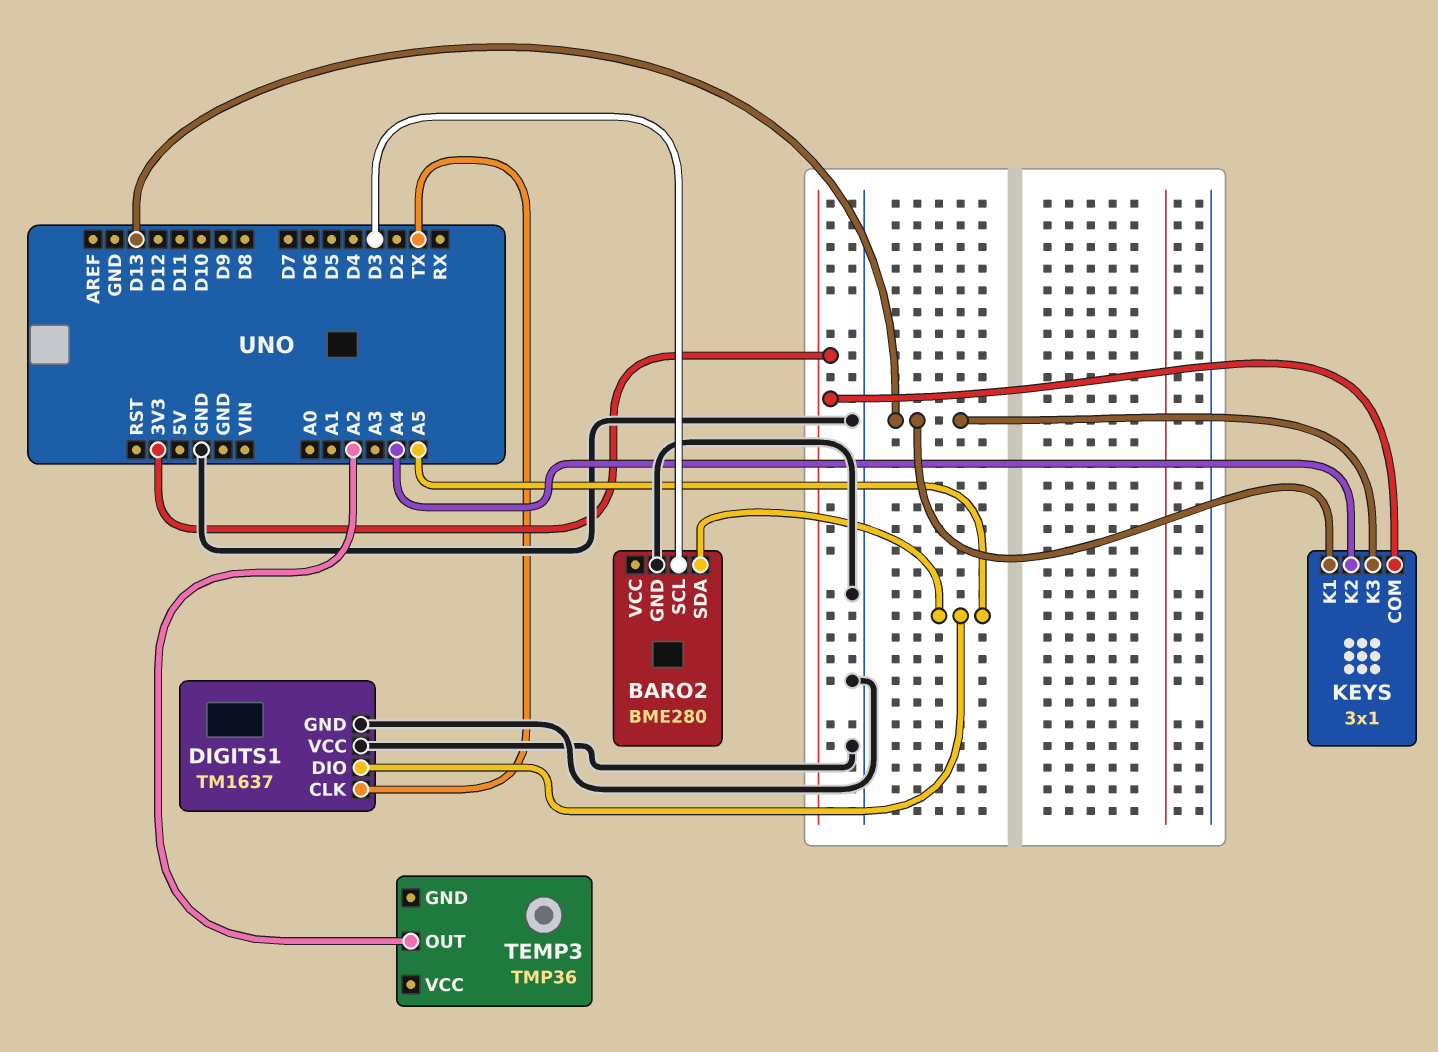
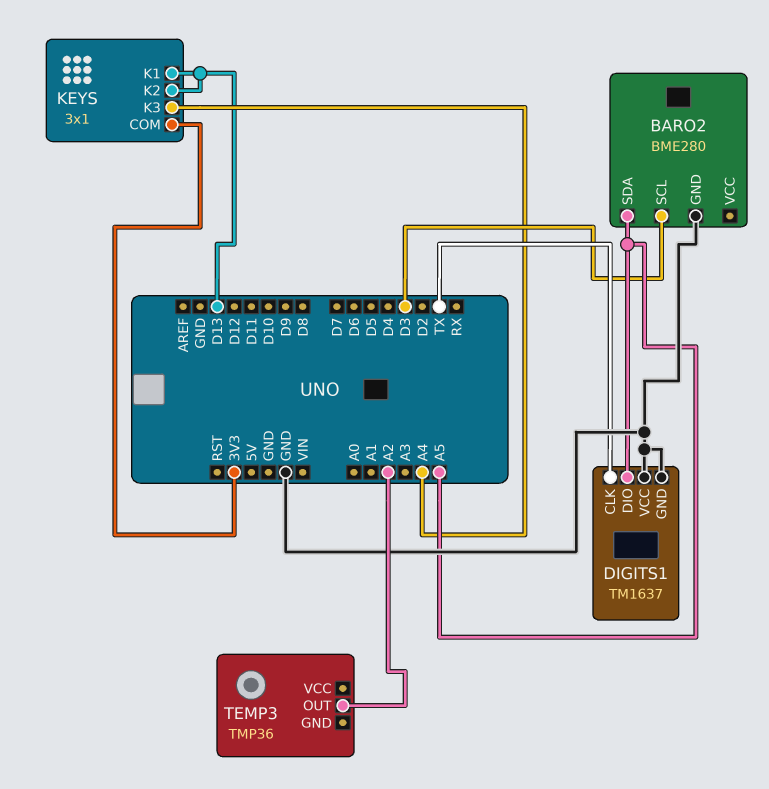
KEYS pin K2: A4 -> D13
KEYS pin K3: D13 -> A4

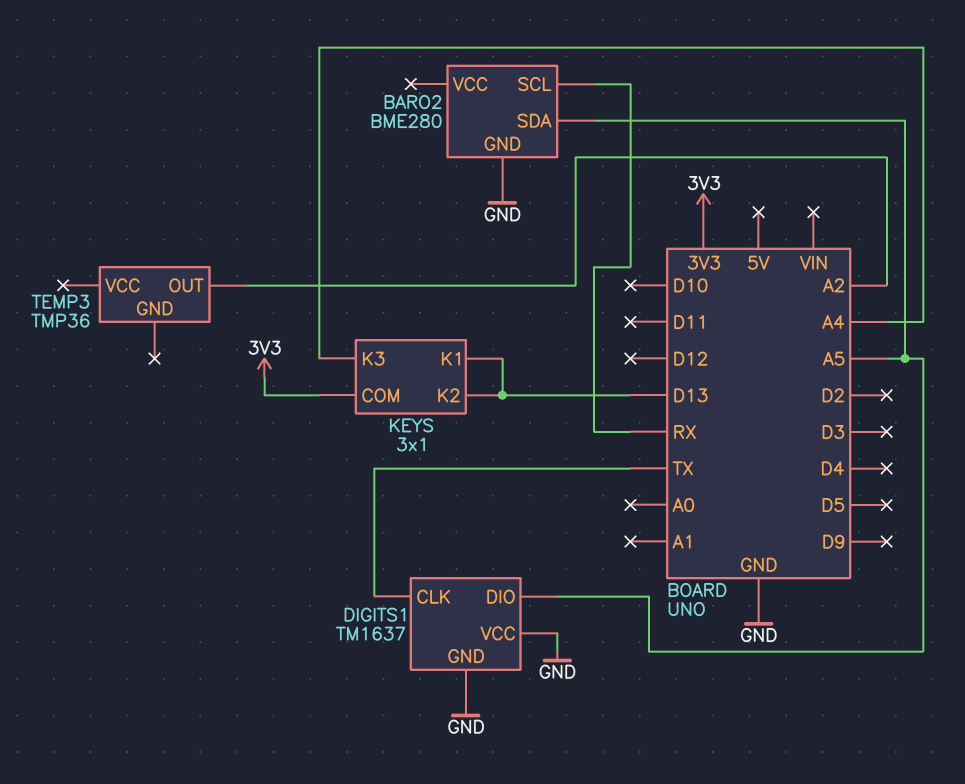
BARO2 pin SCL: D3 -> RX

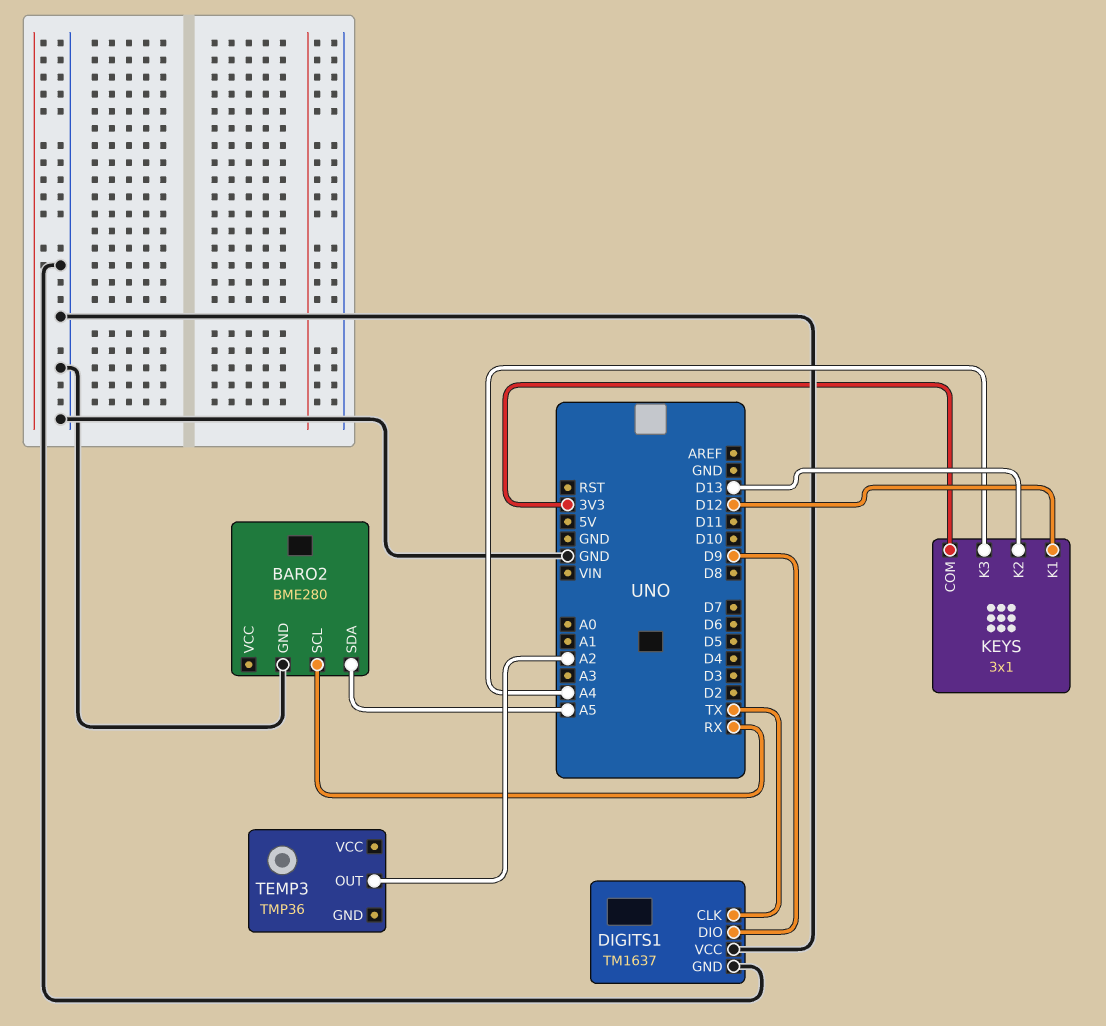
DIGITS1 pin DIO: A5 -> D9
KEYS pin K1: D13 -> D12

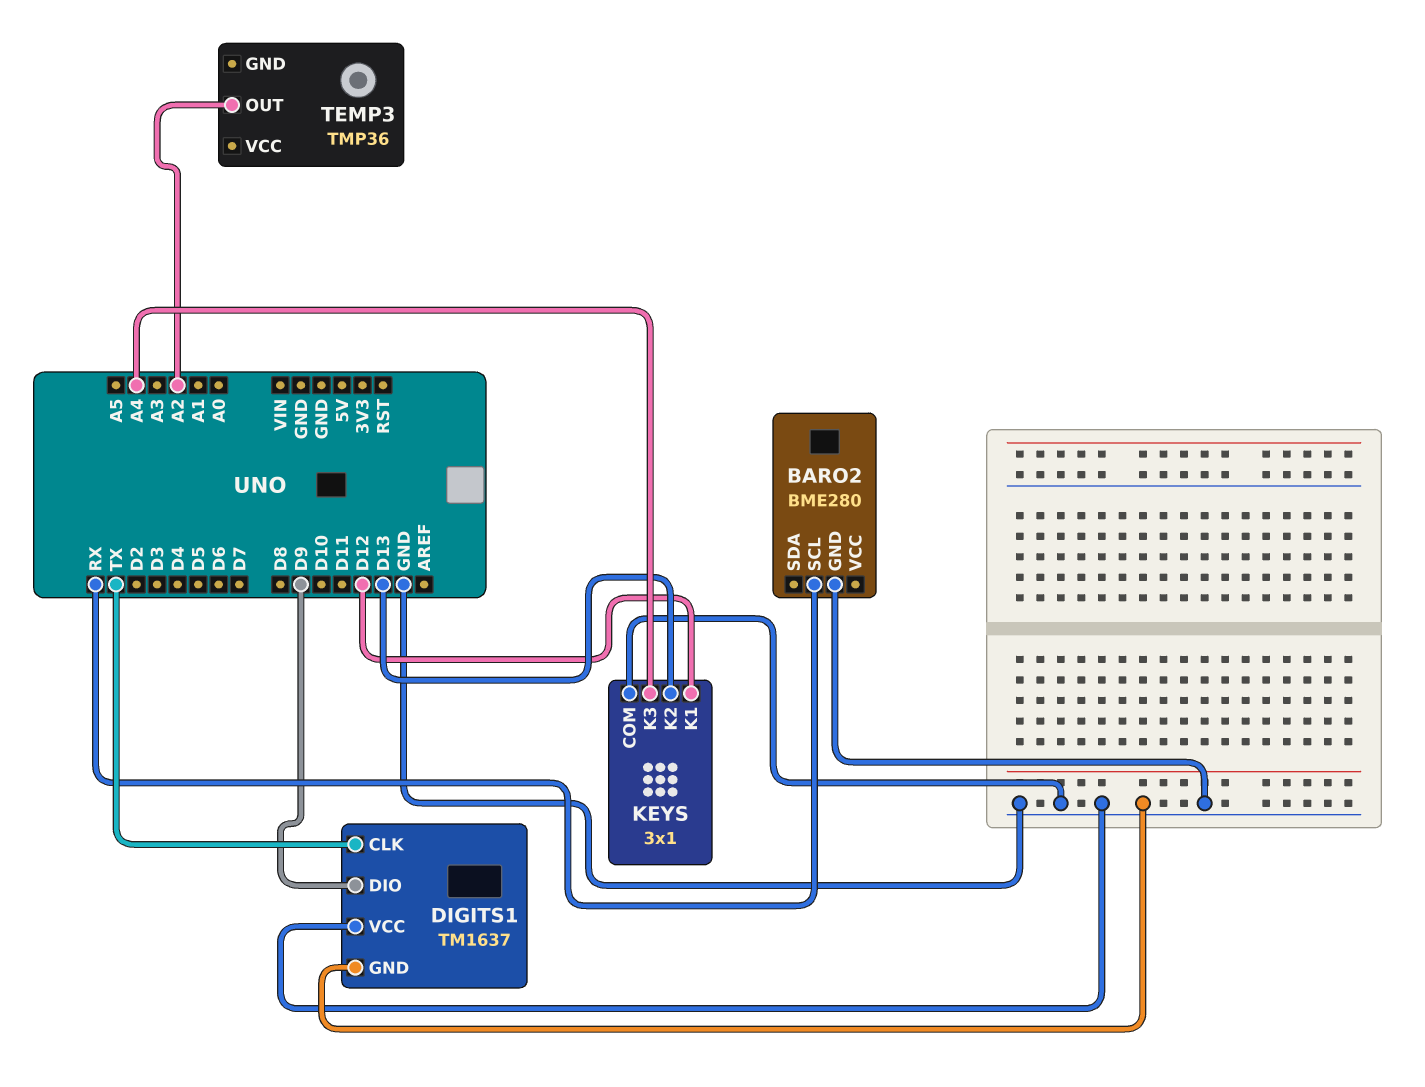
BARO2 pin SDA: A5 -> none
KEYS pin COM: 3V3 -> GND

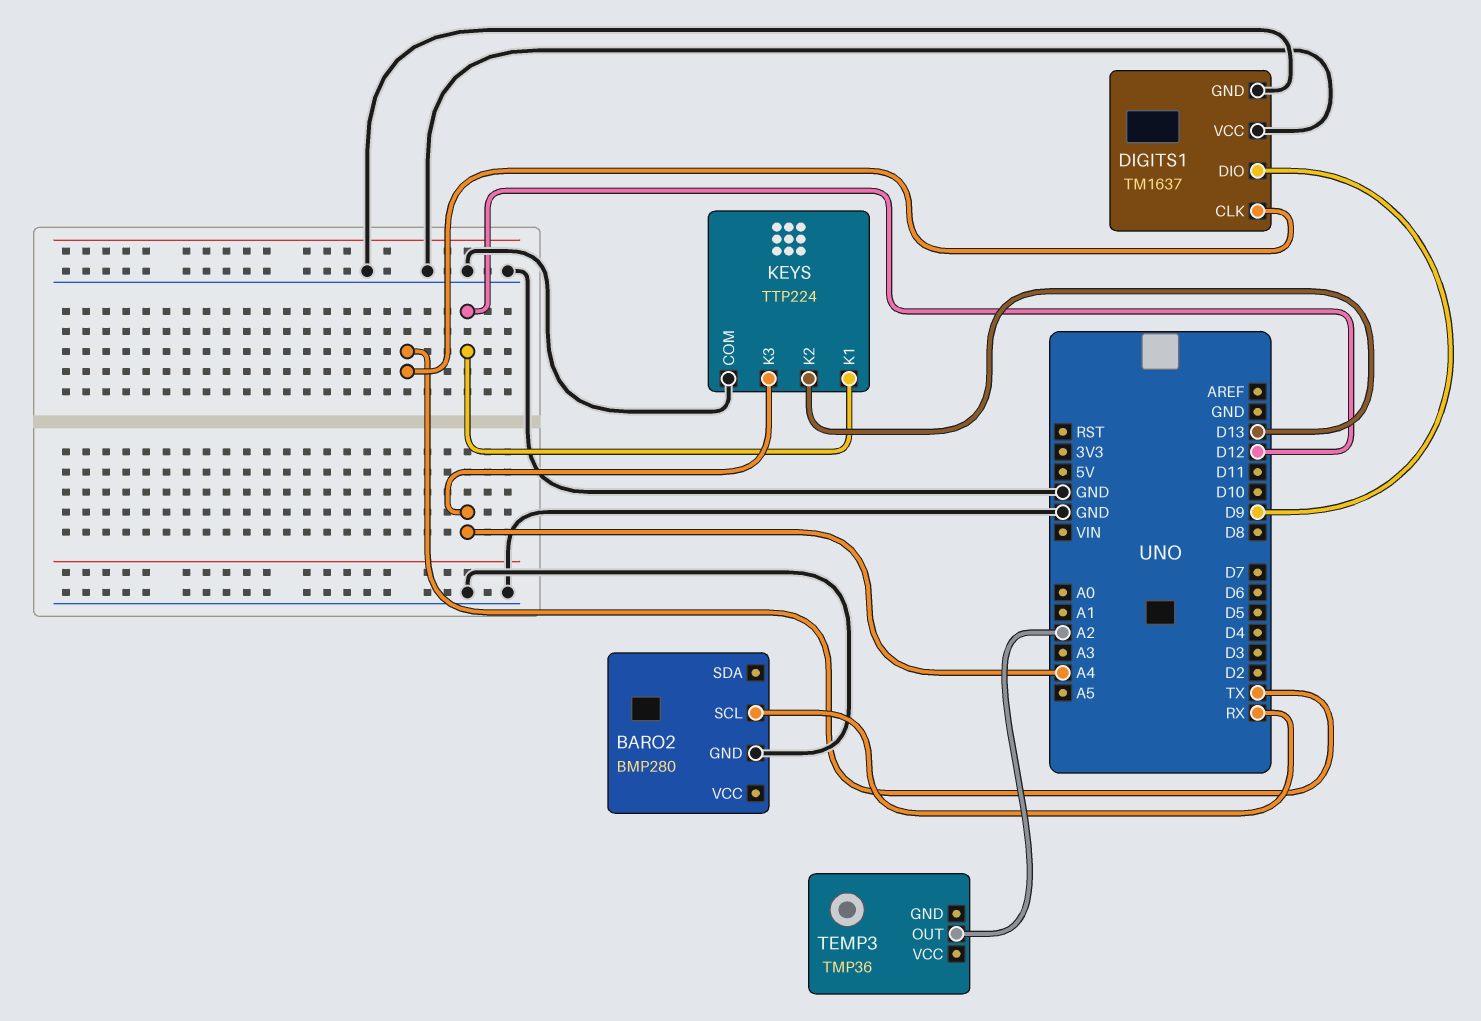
BARO2: BME280 -> BMP280
KEYS: 3x1 -> TTP224

